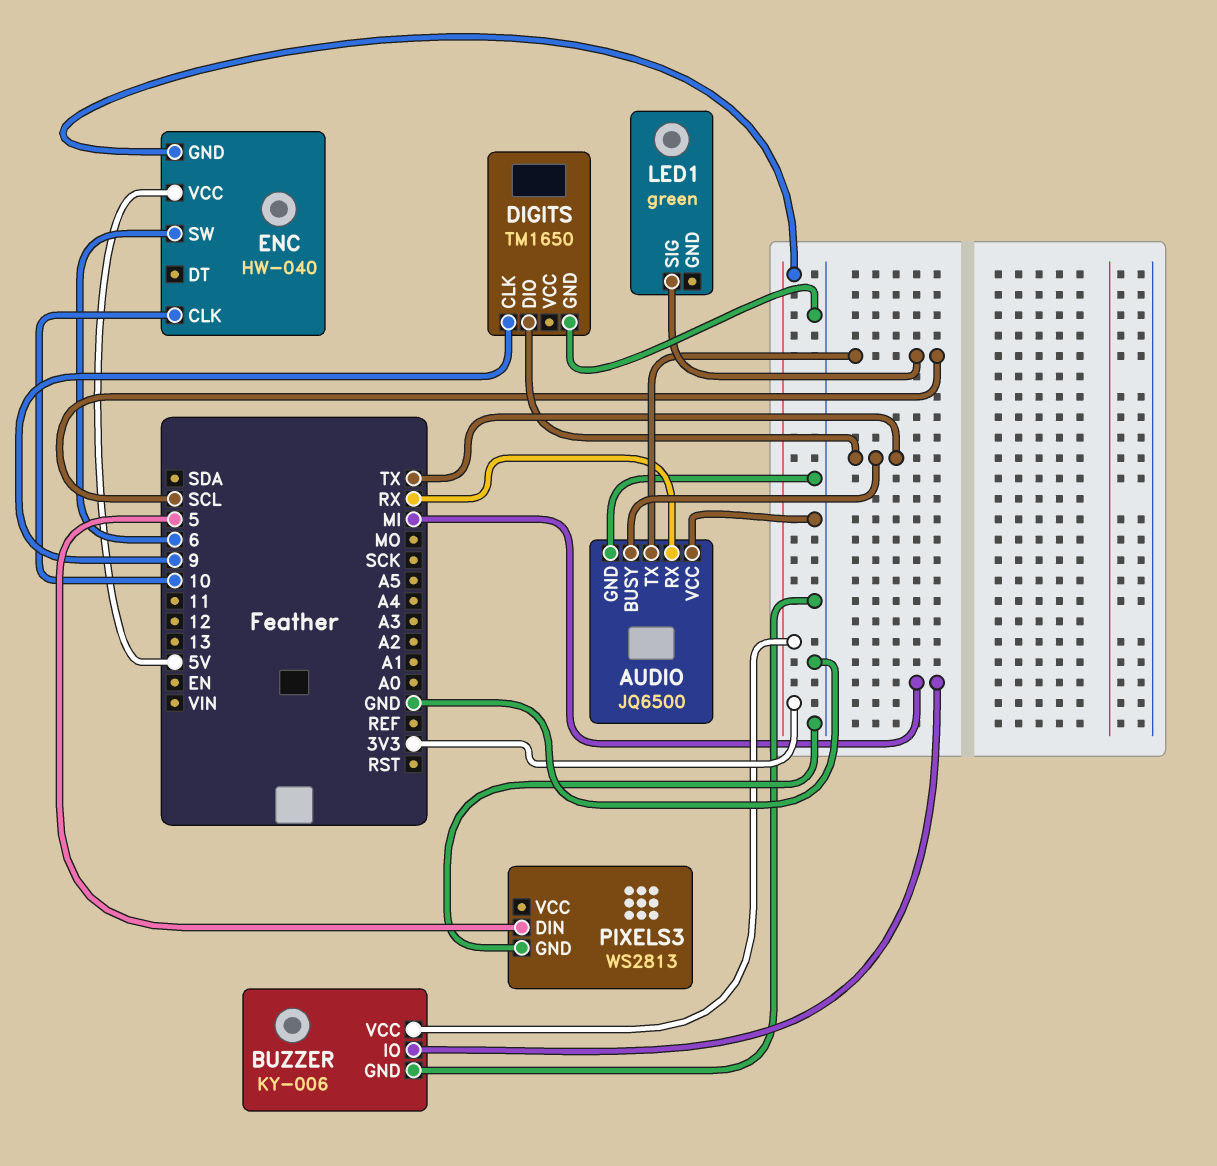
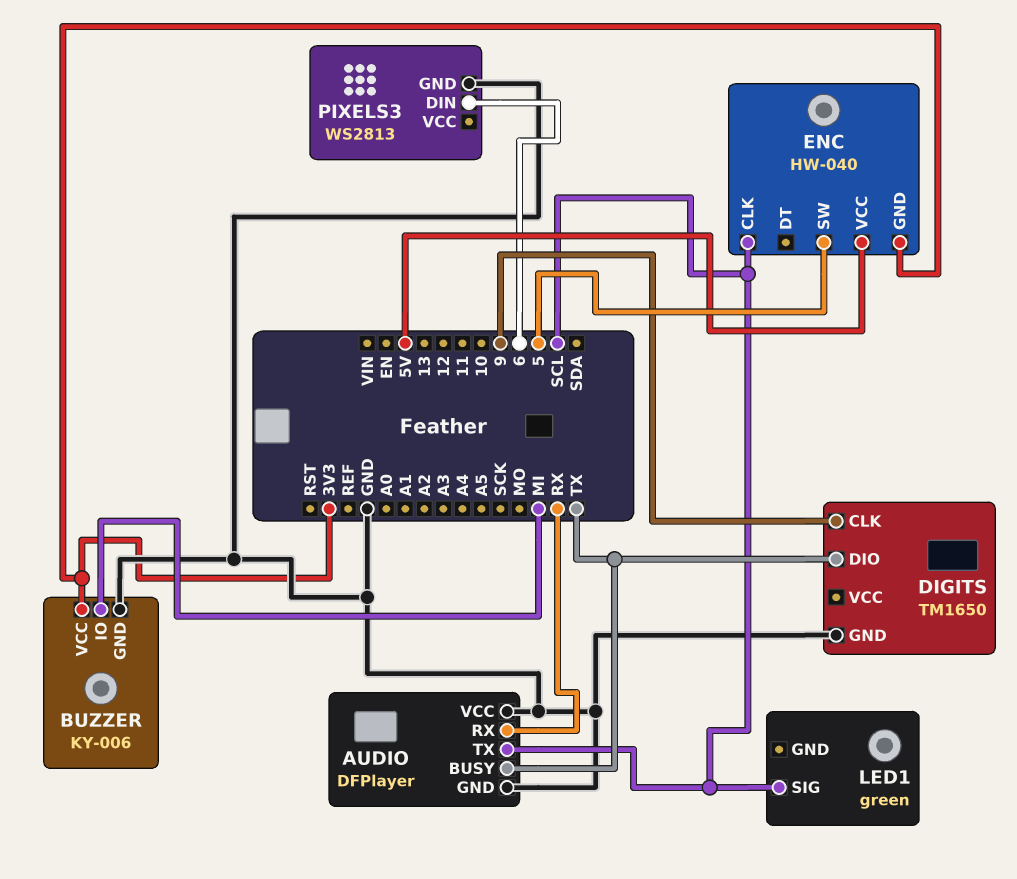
AUDIO: JQ6500 -> DFPlayer
ENC pin CLK: 10 -> SCL
ENC pin SW: 6 -> 5
PIXELS3 pin DIN: 5 -> 6

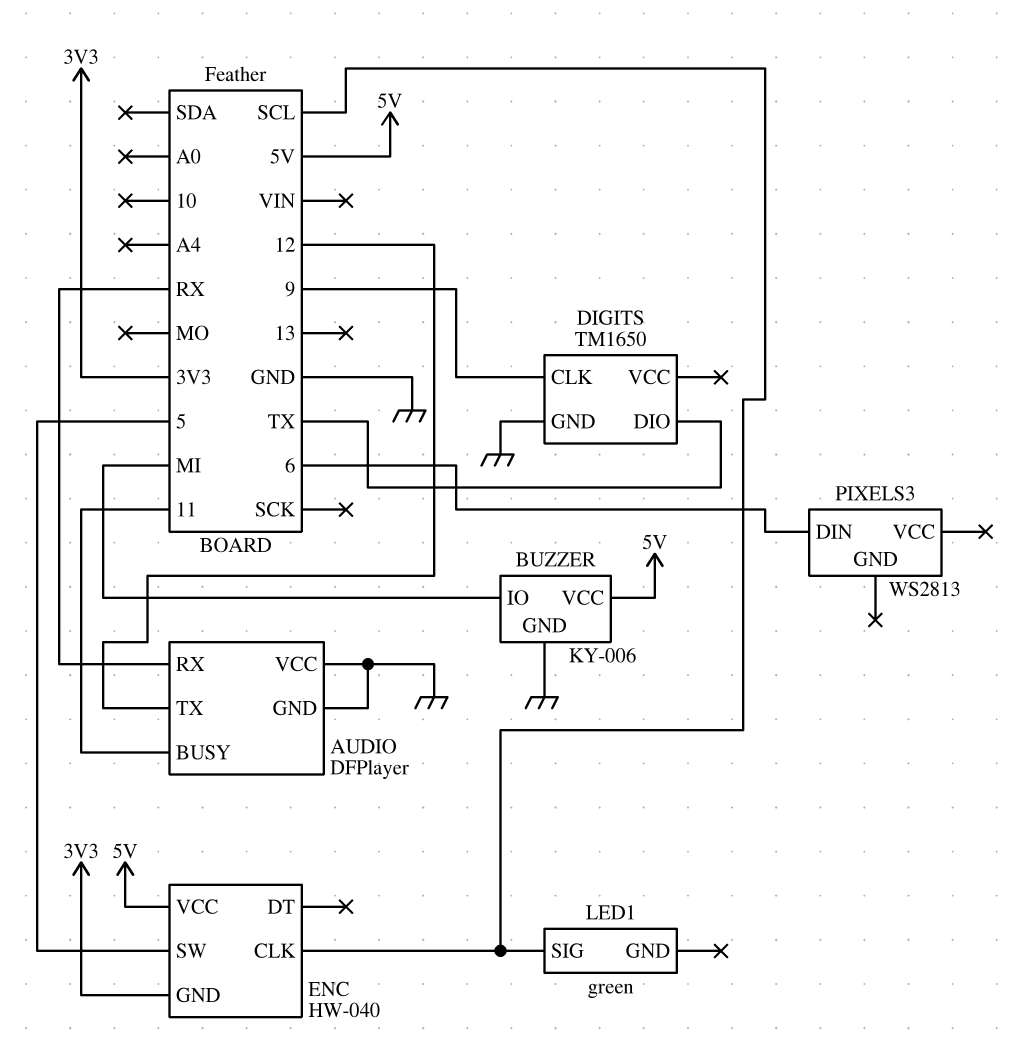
AUDIO pin BUSY: TX -> 11
AUDIO pin TX: SCL -> 12
BUZZER pin VCC: 3V3 -> 5V
PIXELS3 pin GND: GND -> none

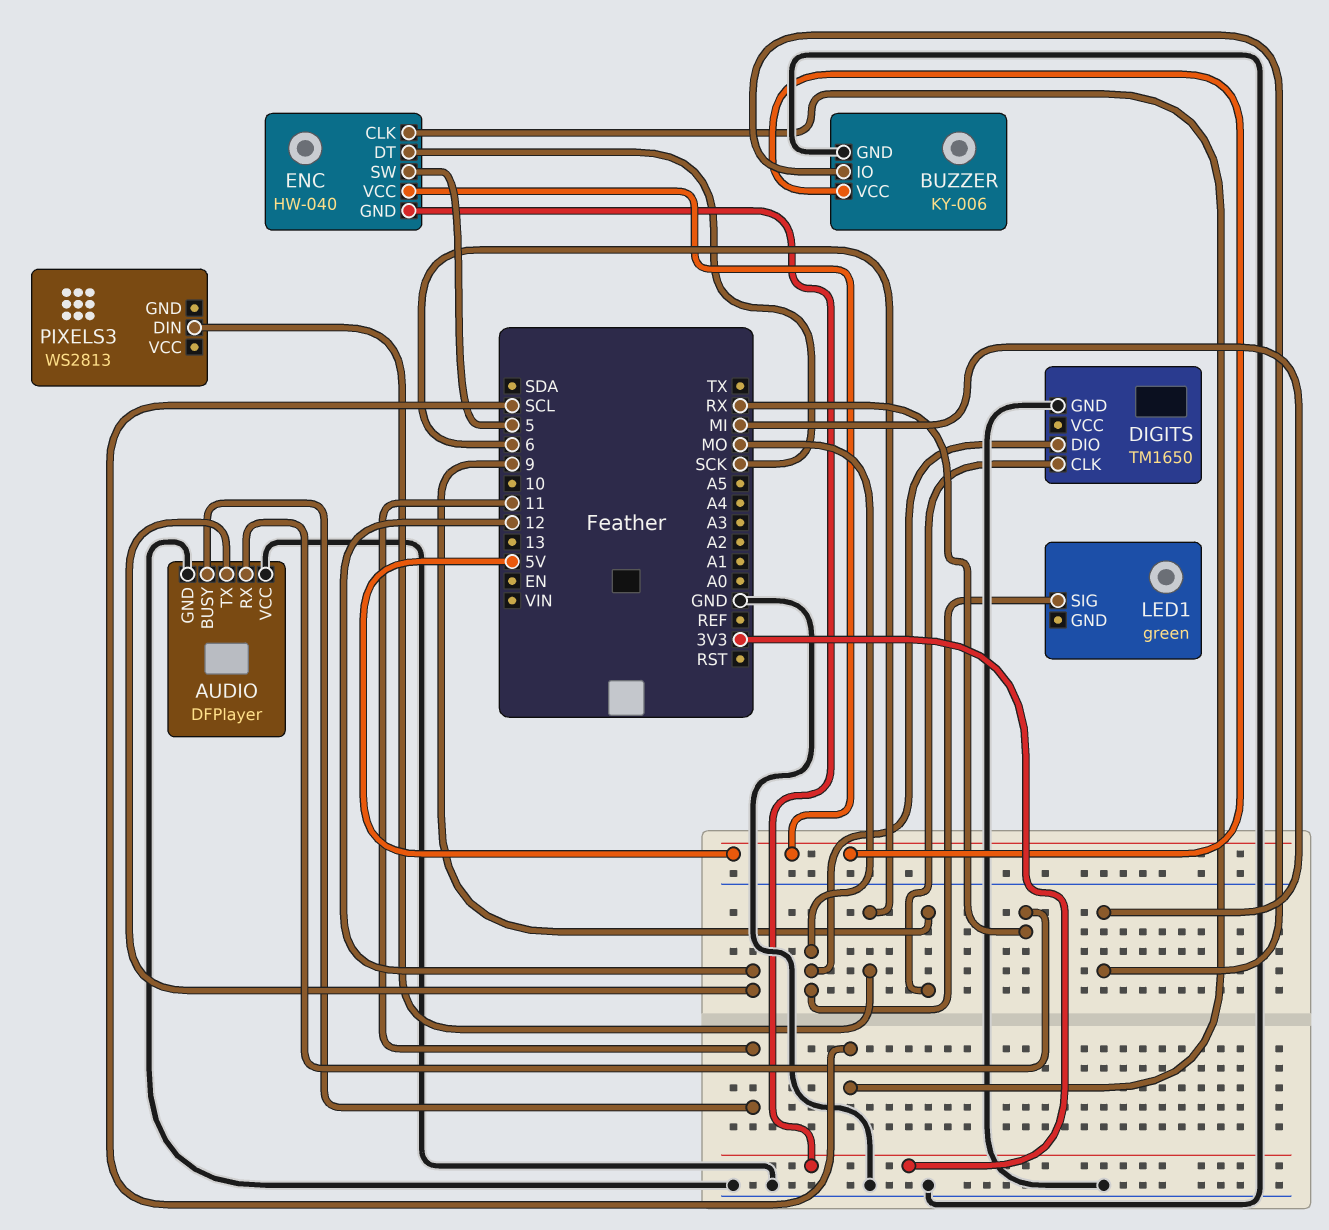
DIGITS pin DIO: TX -> MO
ENC pin DT: none -> SCK
LED1 pin SIG: SCL -> MO

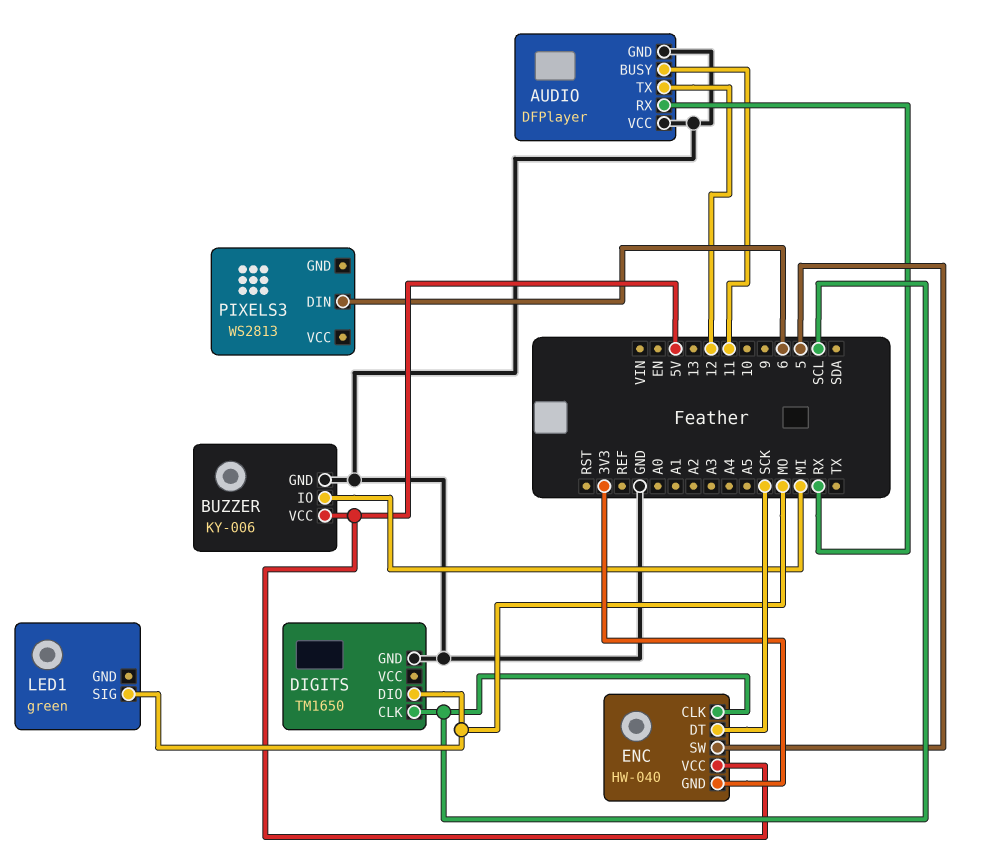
DIGITS pin CLK: 9 -> SCL

